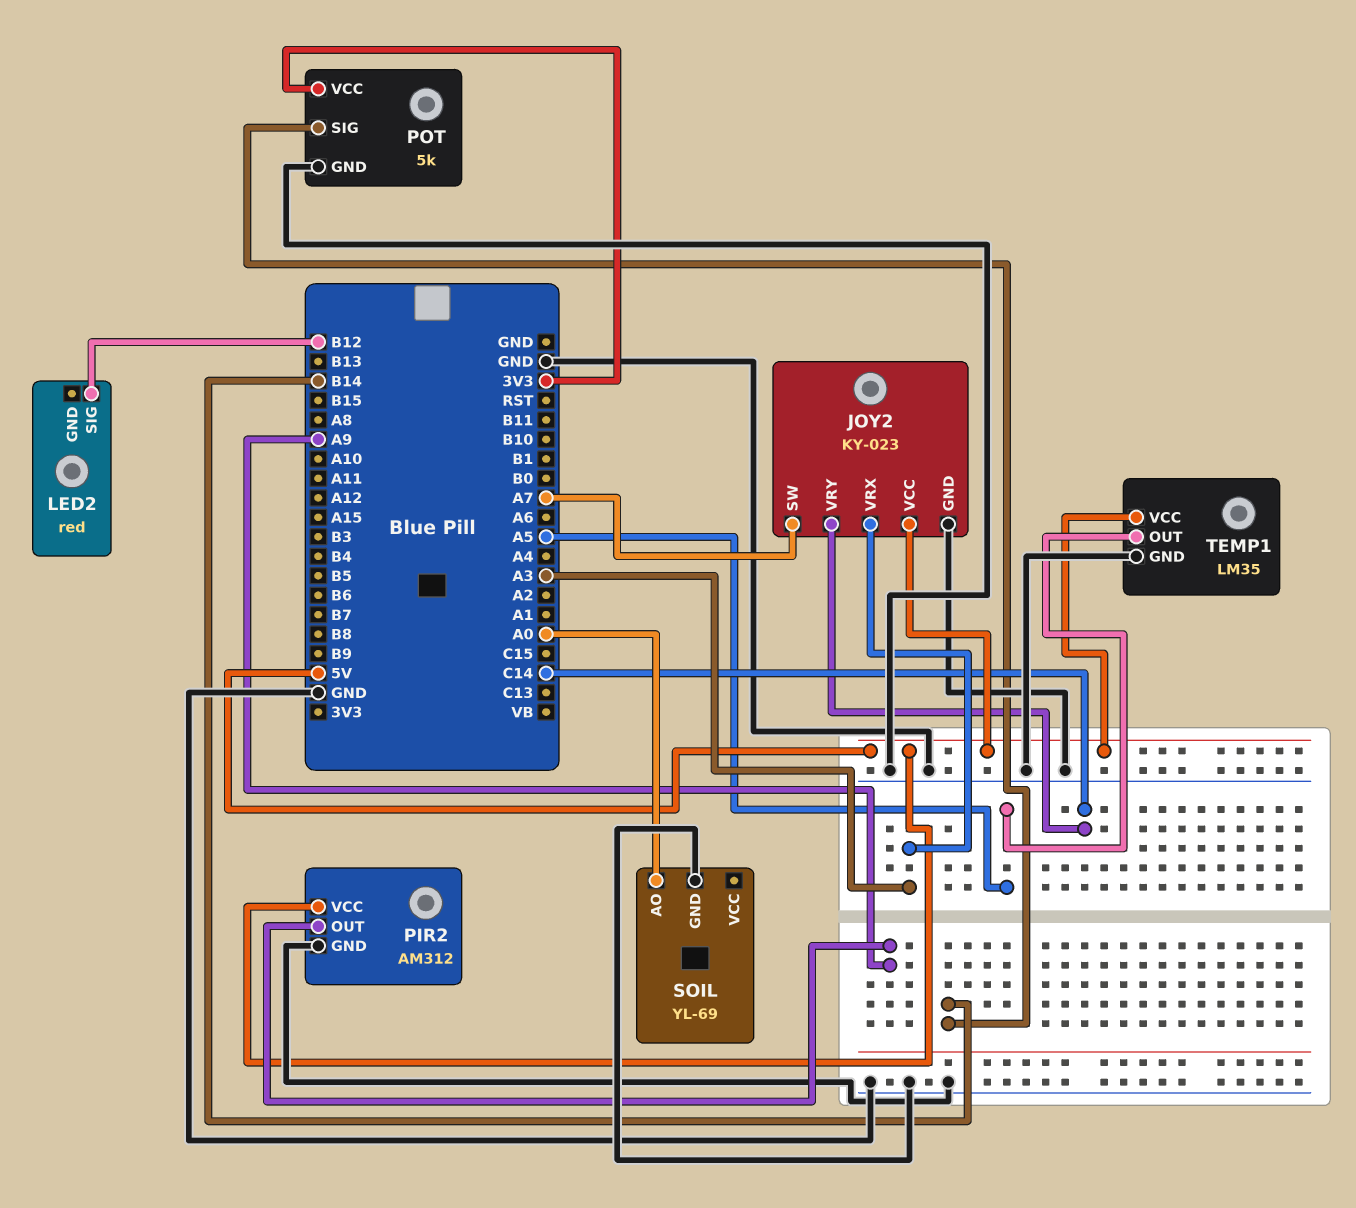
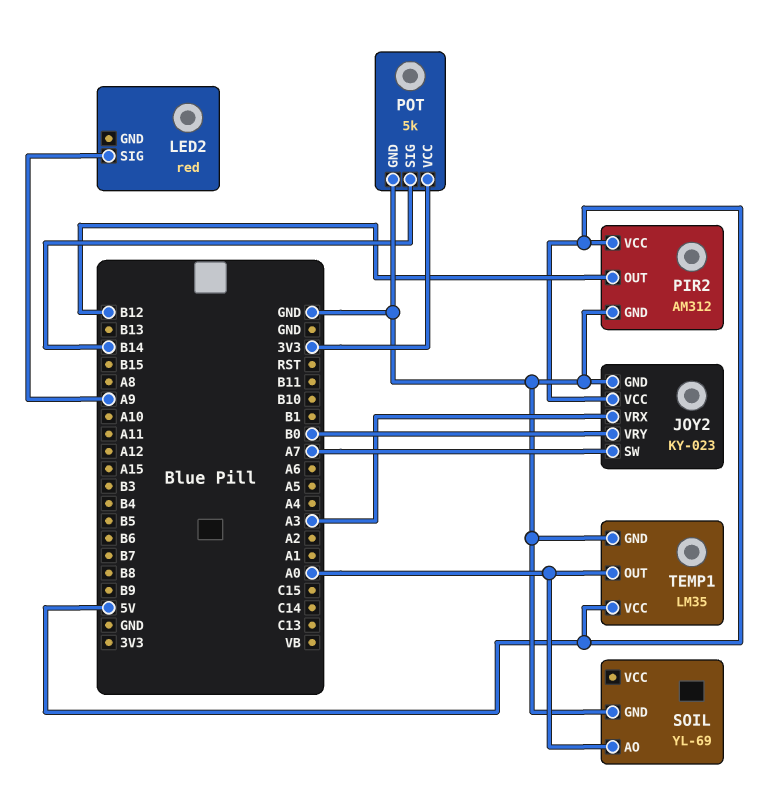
JOY2 pin VRY: C14 -> B0
LED2 pin SIG: B12 -> A9
PIR2 pin OUT: A9 -> B12
TEMP1 pin OUT: A5 -> A0

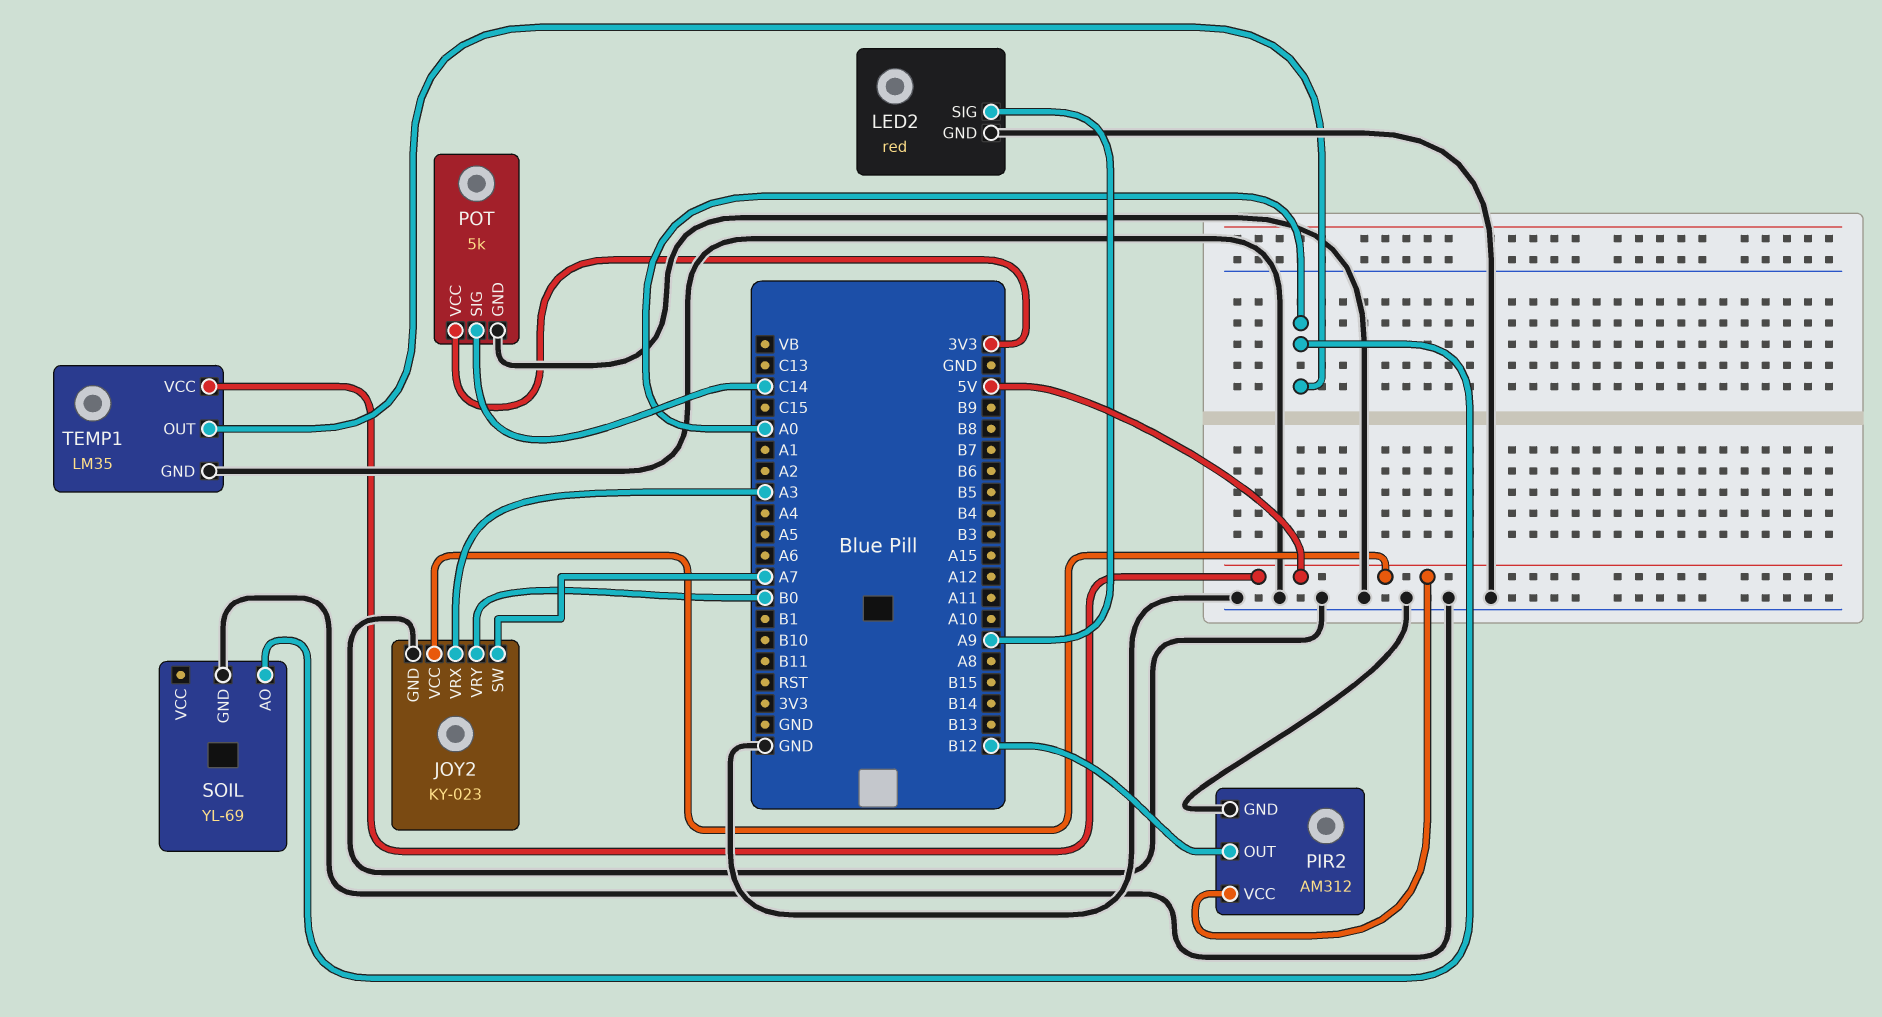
LED2 pin GND: none -> GND
POT pin SIG: B14 -> C14

